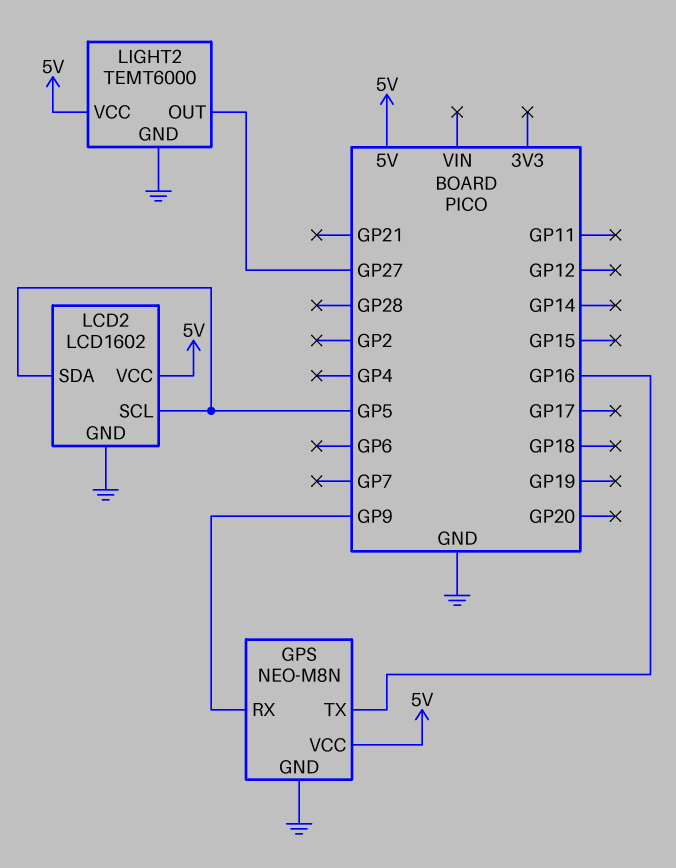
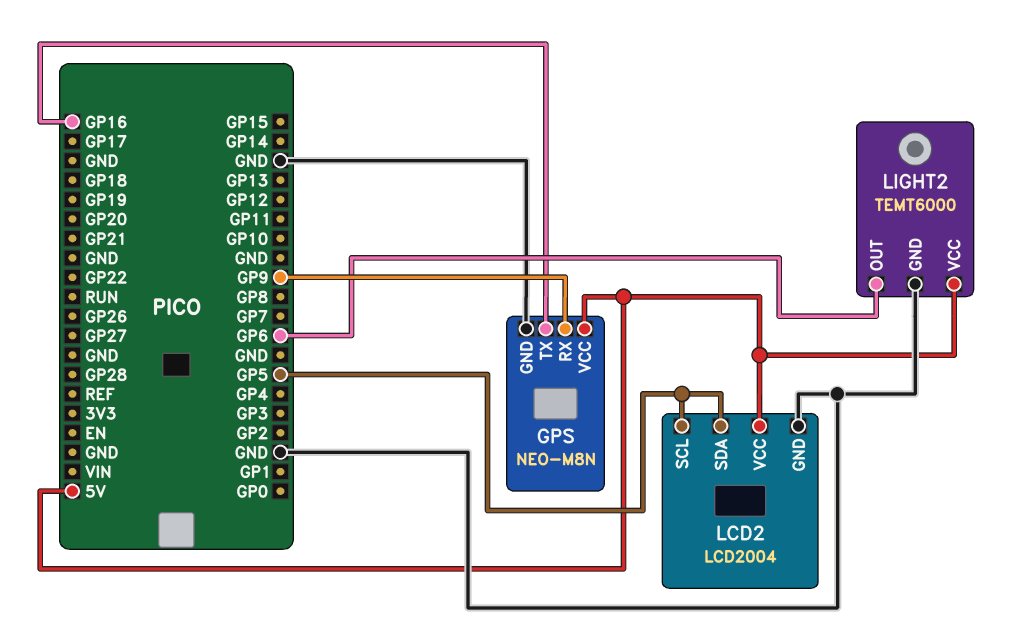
LCD2: LCD1602 -> LCD2004
LIGHT2 pin OUT: GP27 -> GP6

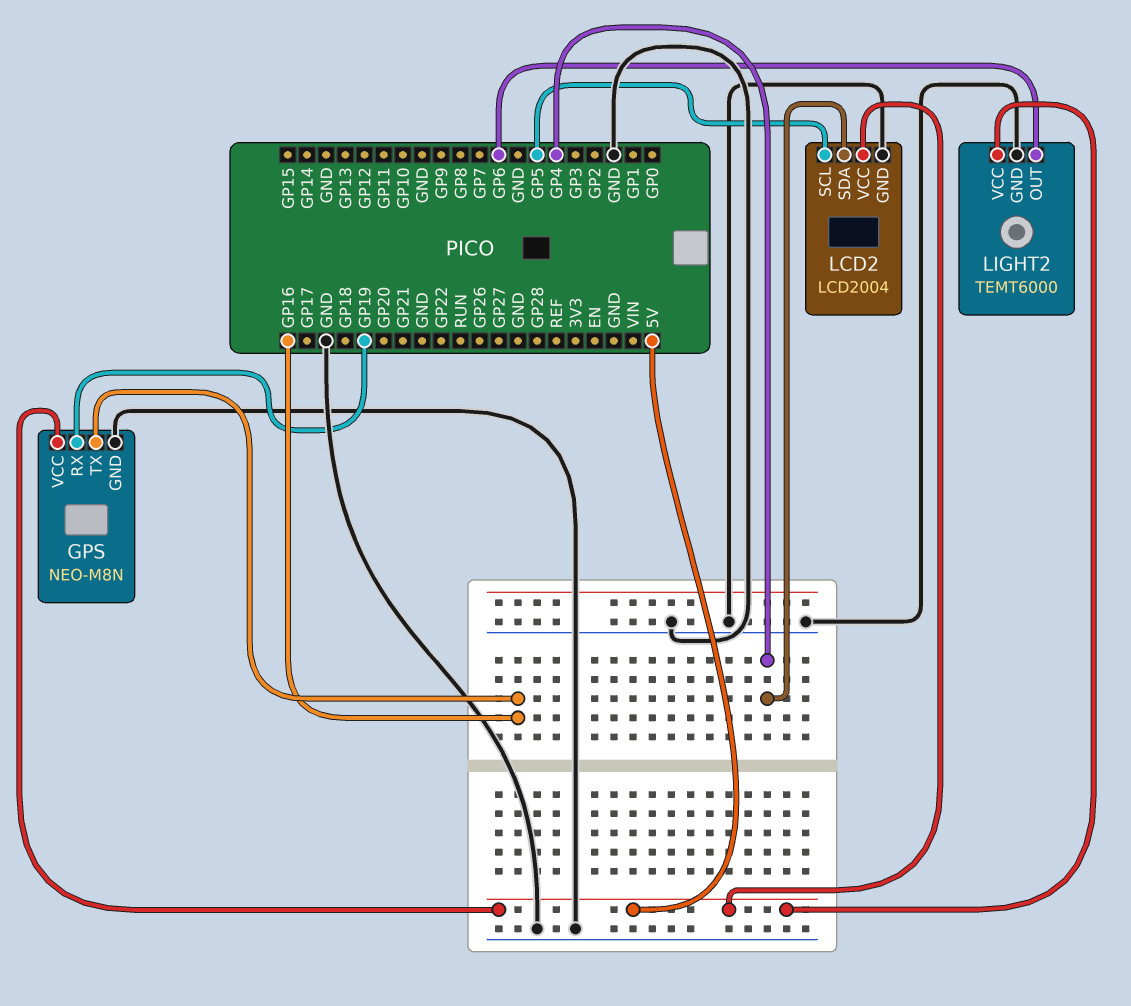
GPS pin RX: GP9 -> GP19
LCD2 pin SDA: GP5 -> GP4

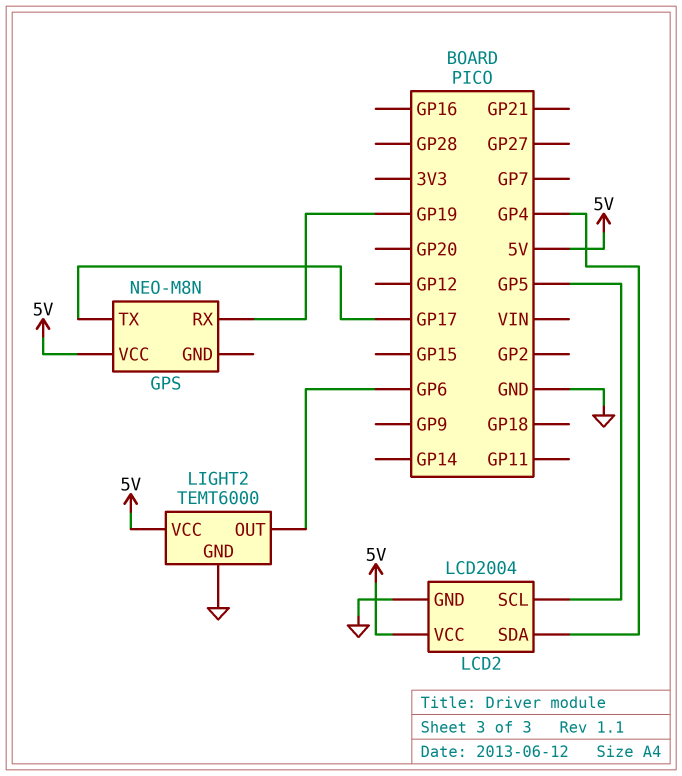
GPS pin GND: GND -> none
GPS pin TX: GP16 -> GP17

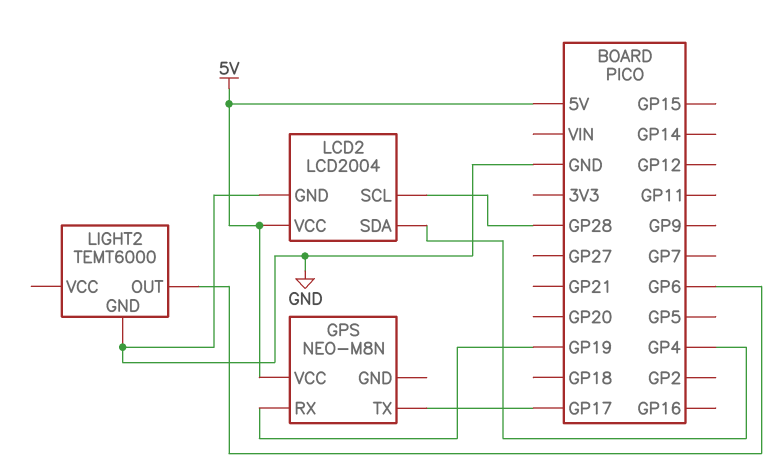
LCD2 pin SCL: GP5 -> GP28
LIGHT2 pin VCC: 5V -> none

